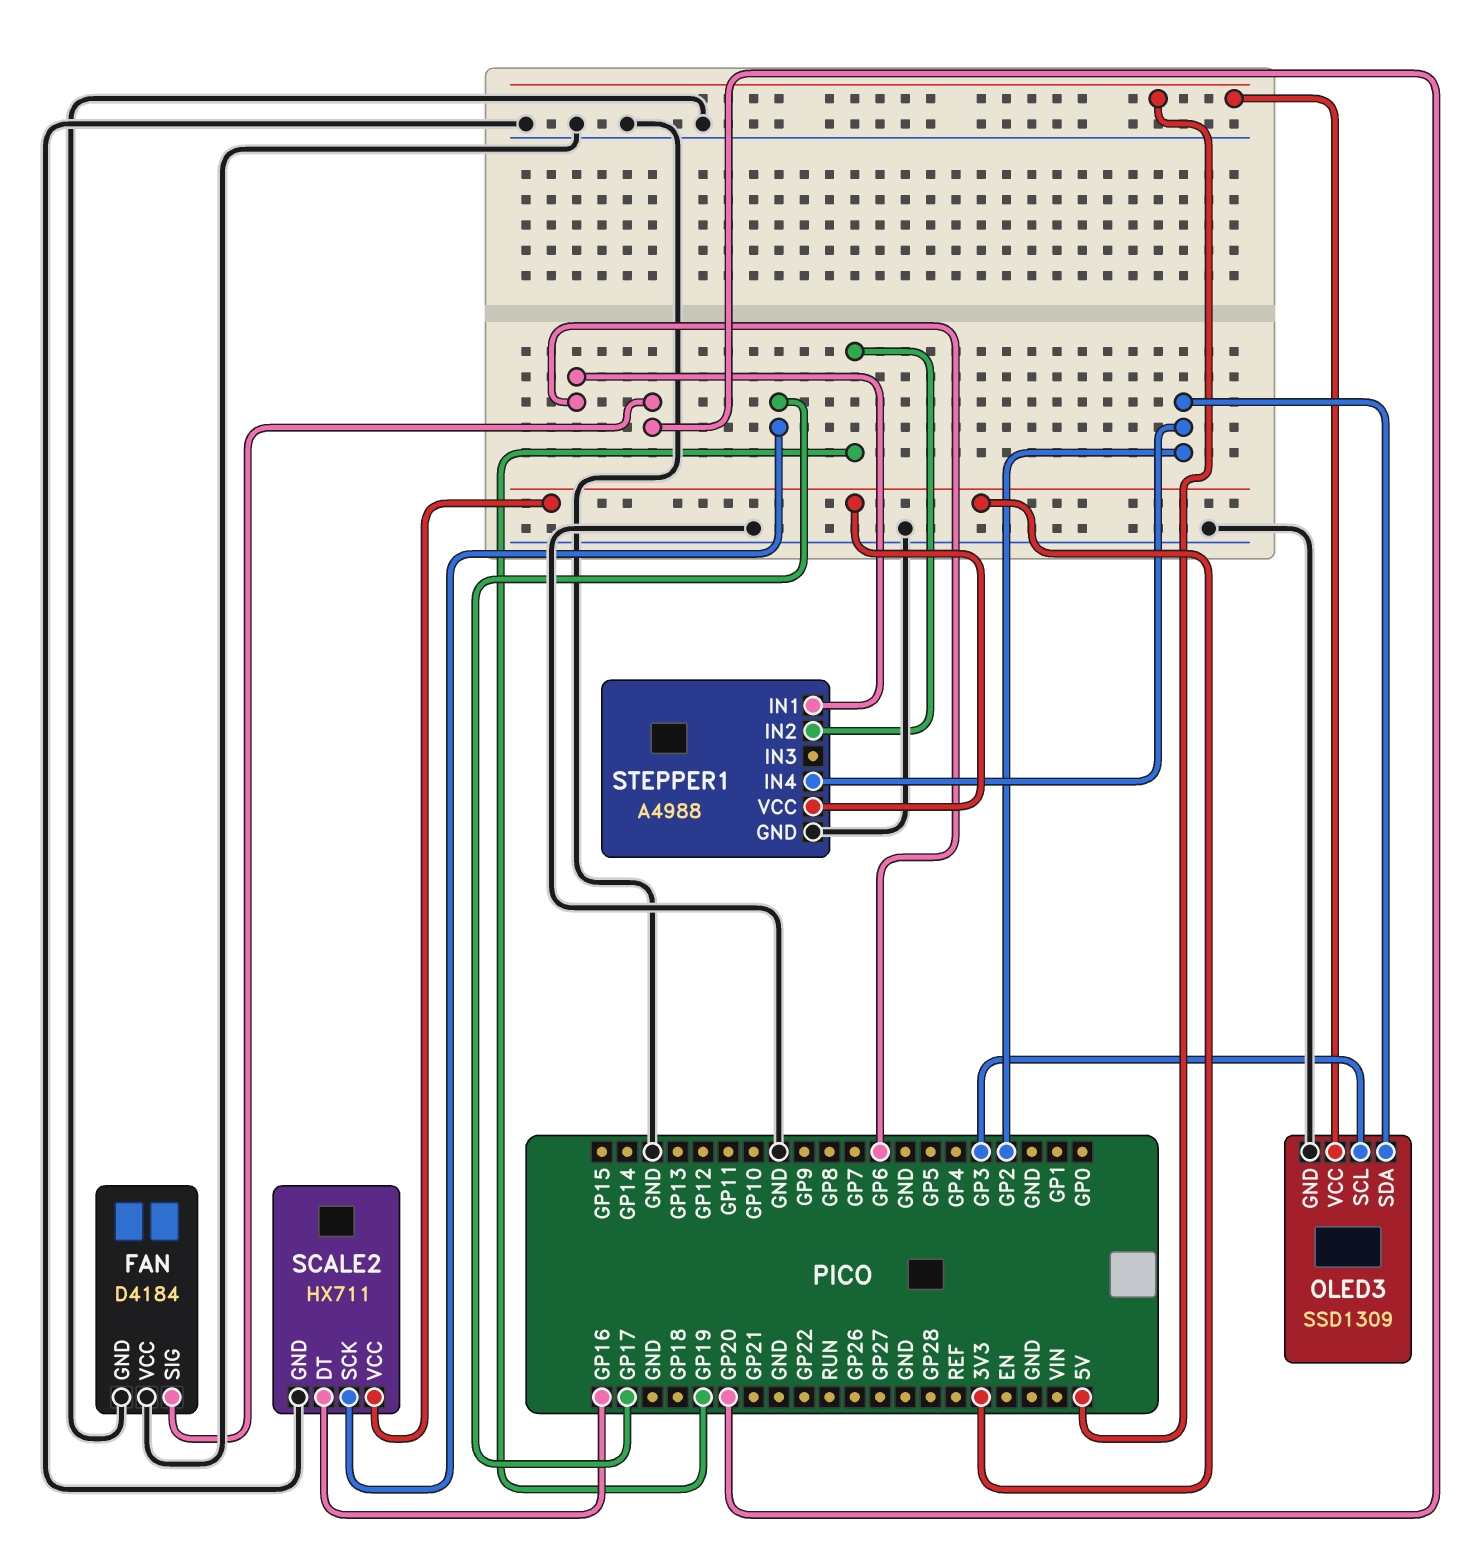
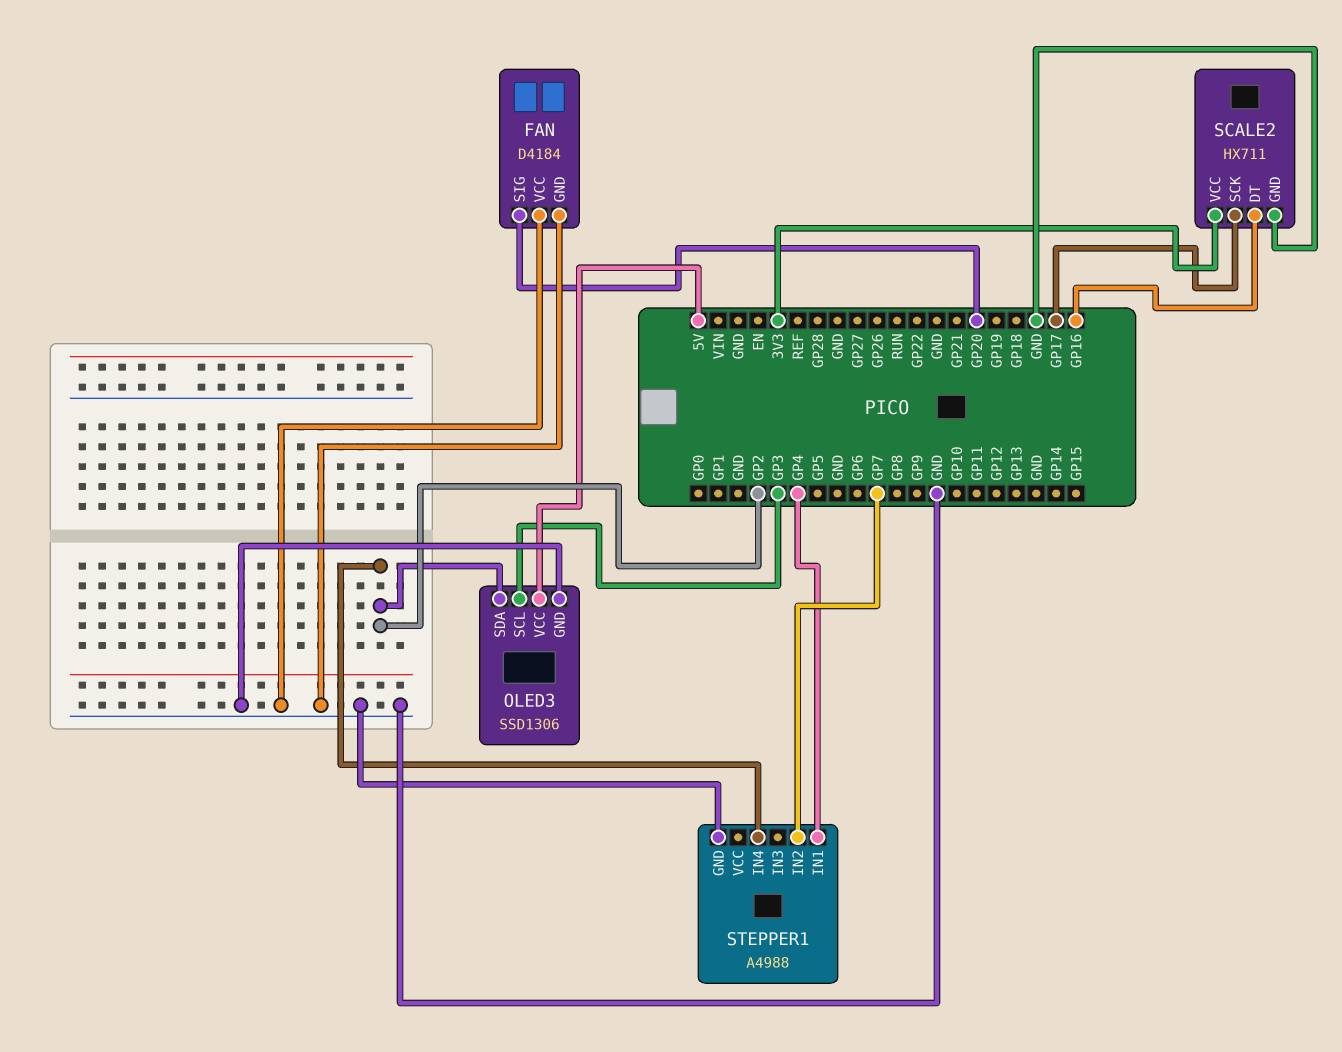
OLED3: SSD1309 -> SSD1306
STEPPER1 pin IN1: GP6 -> GP4
STEPPER1 pin IN2: GP19 -> GP7
STEPPER1 pin VCC: 3V3 -> none

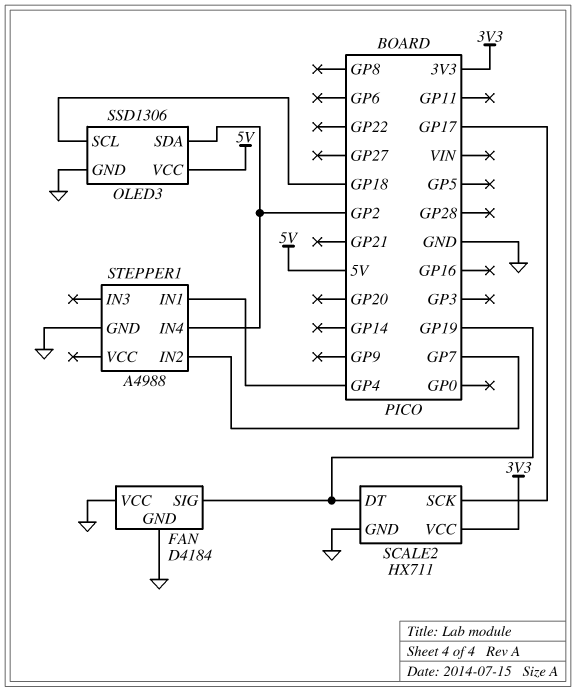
FAN pin SIG: GP20 -> GP19
OLED3 pin SCL: GP3 -> GP18
SCALE2 pin DT: GP16 -> GP19

